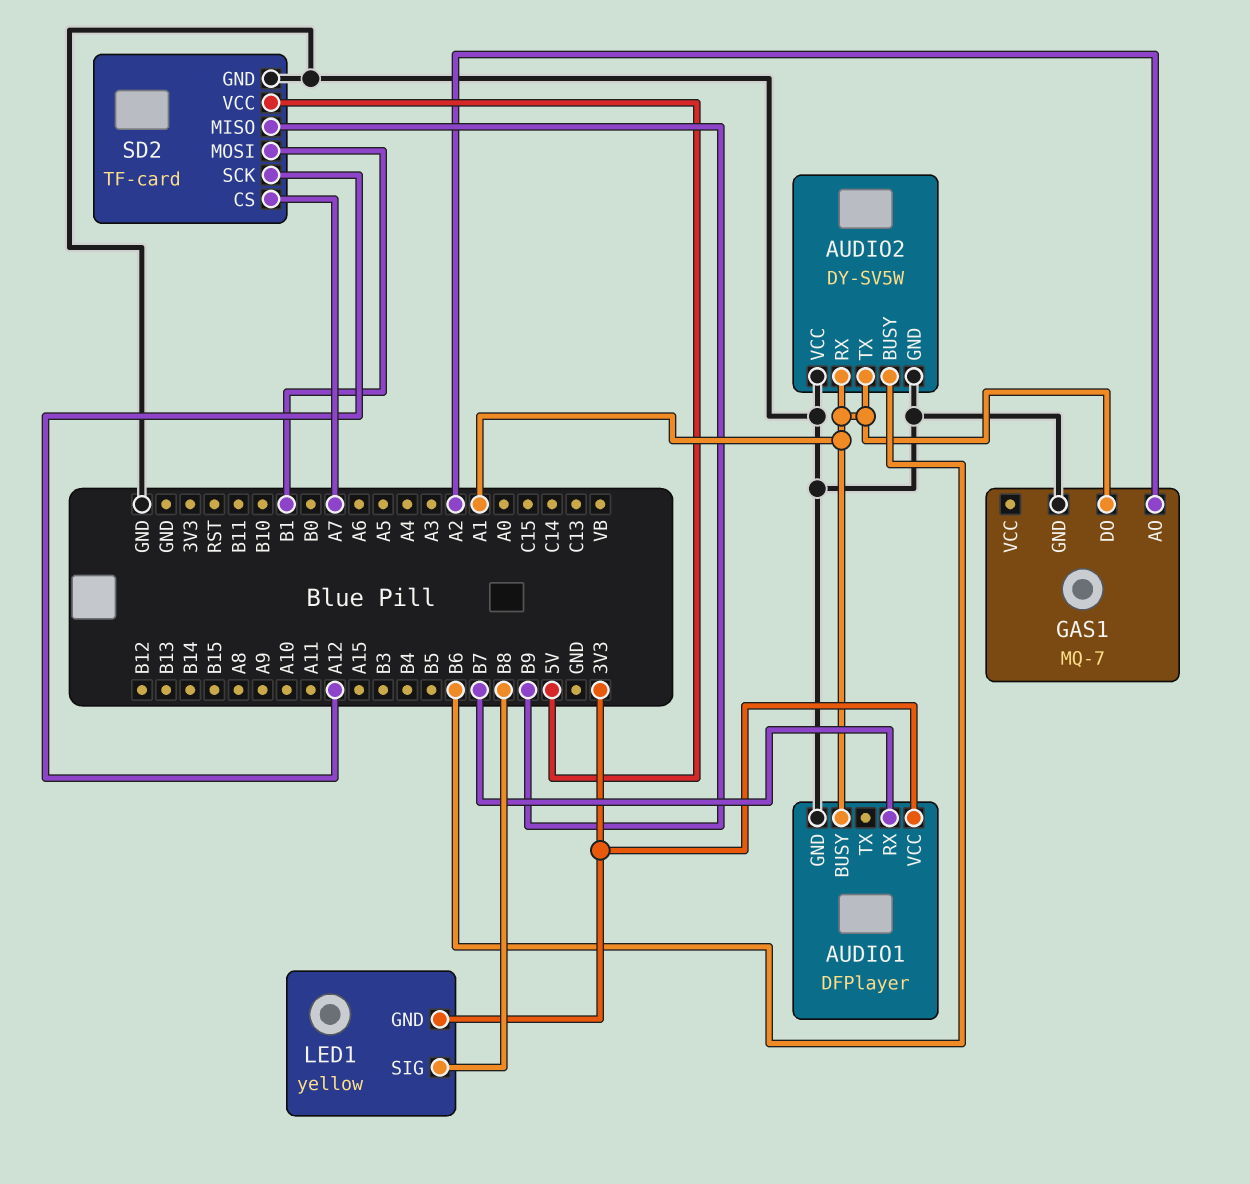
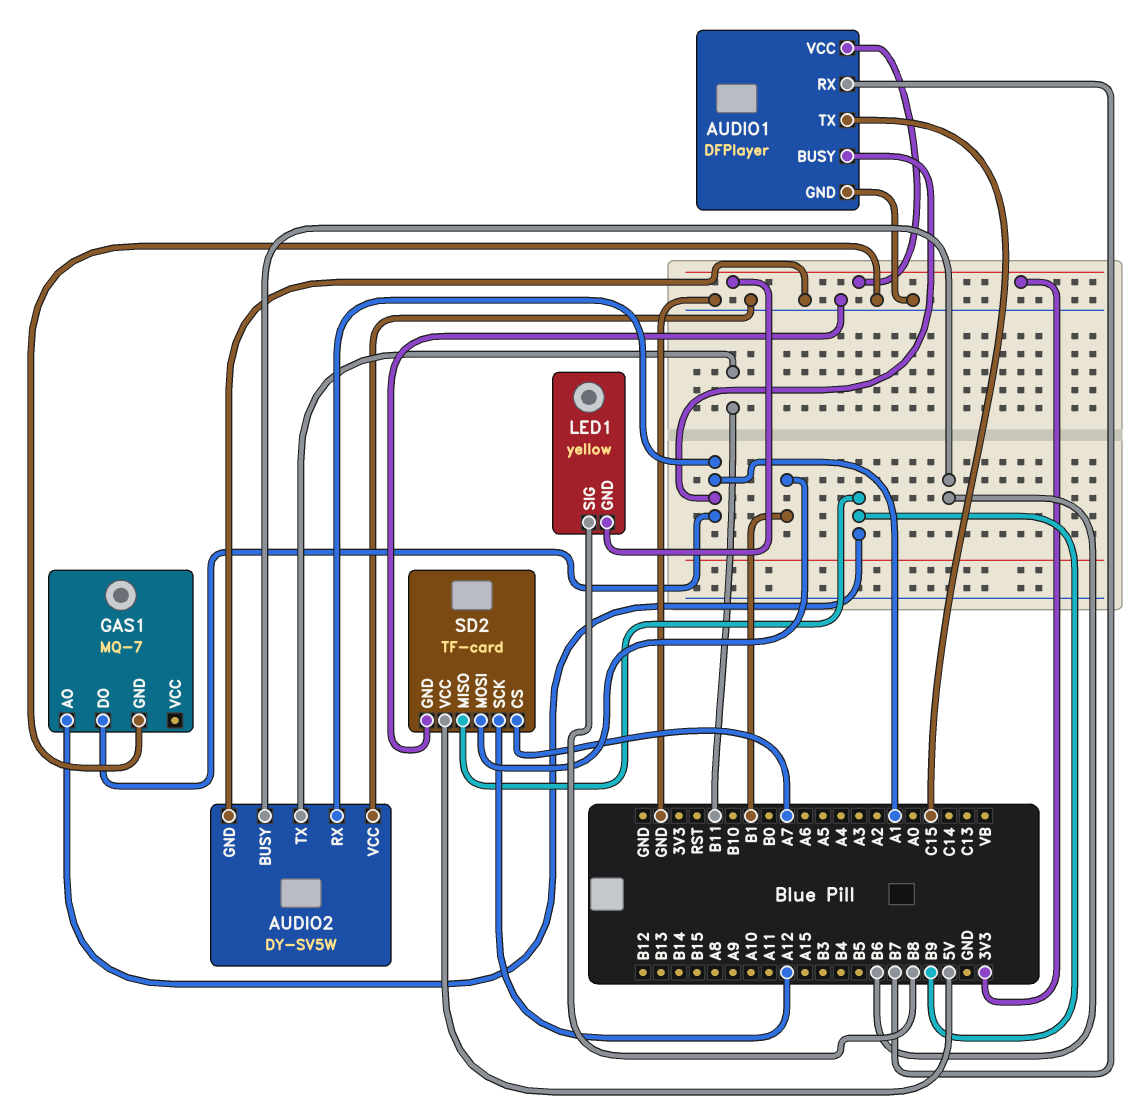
AUDIO1 pin TX: none -> C15
AUDIO2 pin TX: A1 -> B11
GAS1 pin AO: A2 -> B9

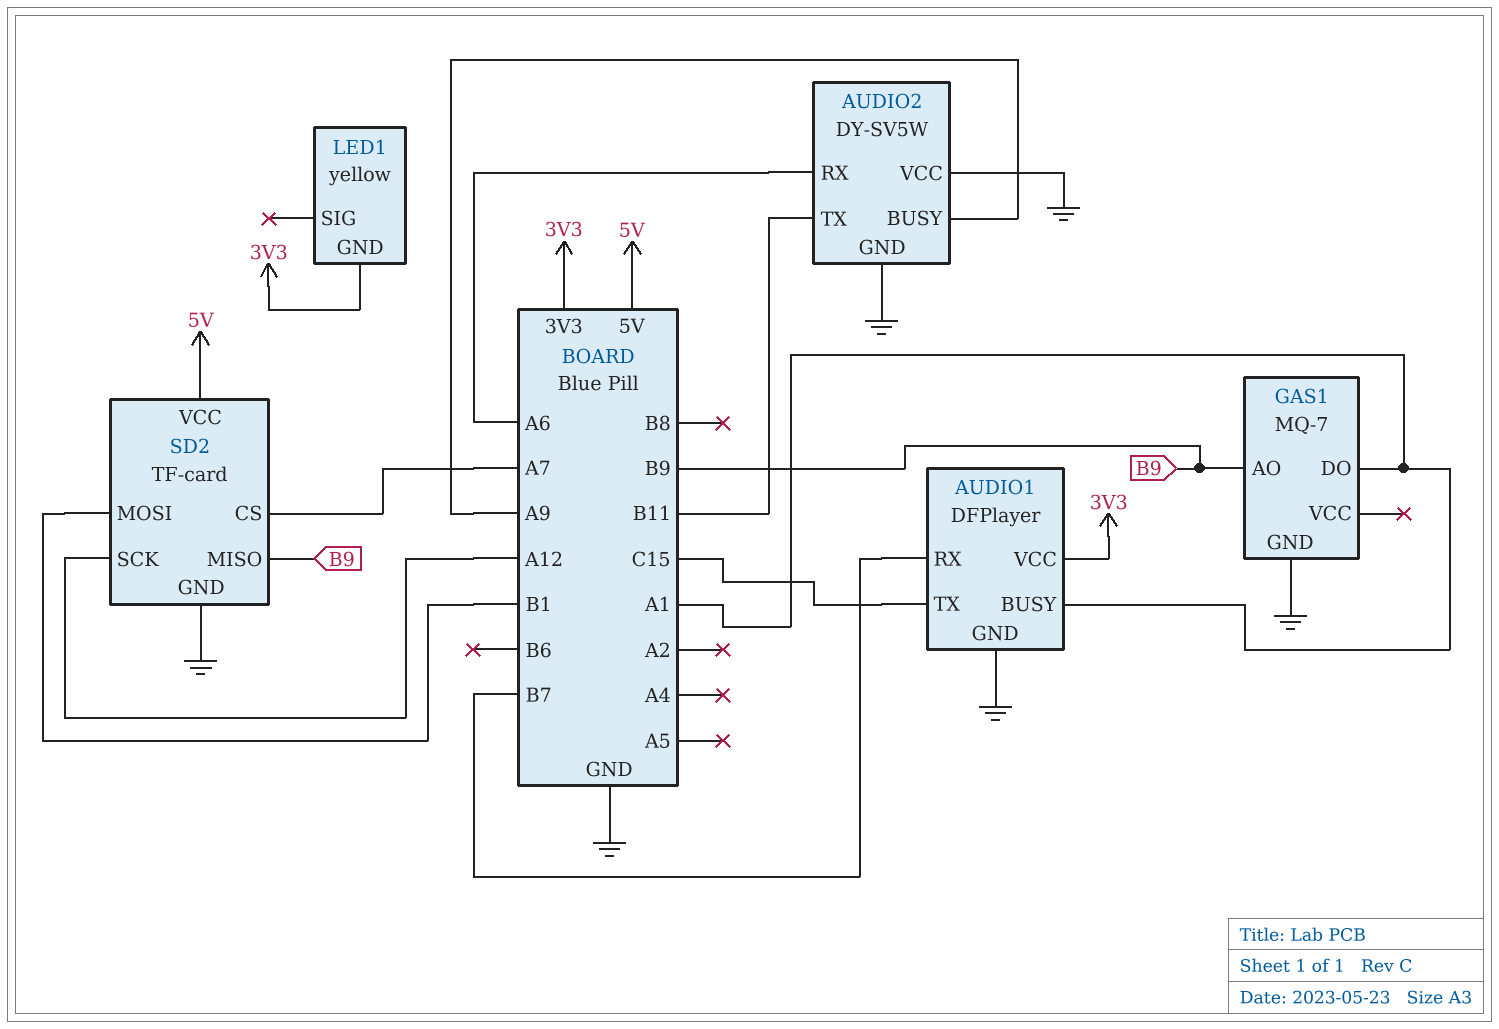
AUDIO2 pin BUSY: B6 -> A9
AUDIO2 pin RX: A1 -> A6
LED1 pin SIG: B8 -> none

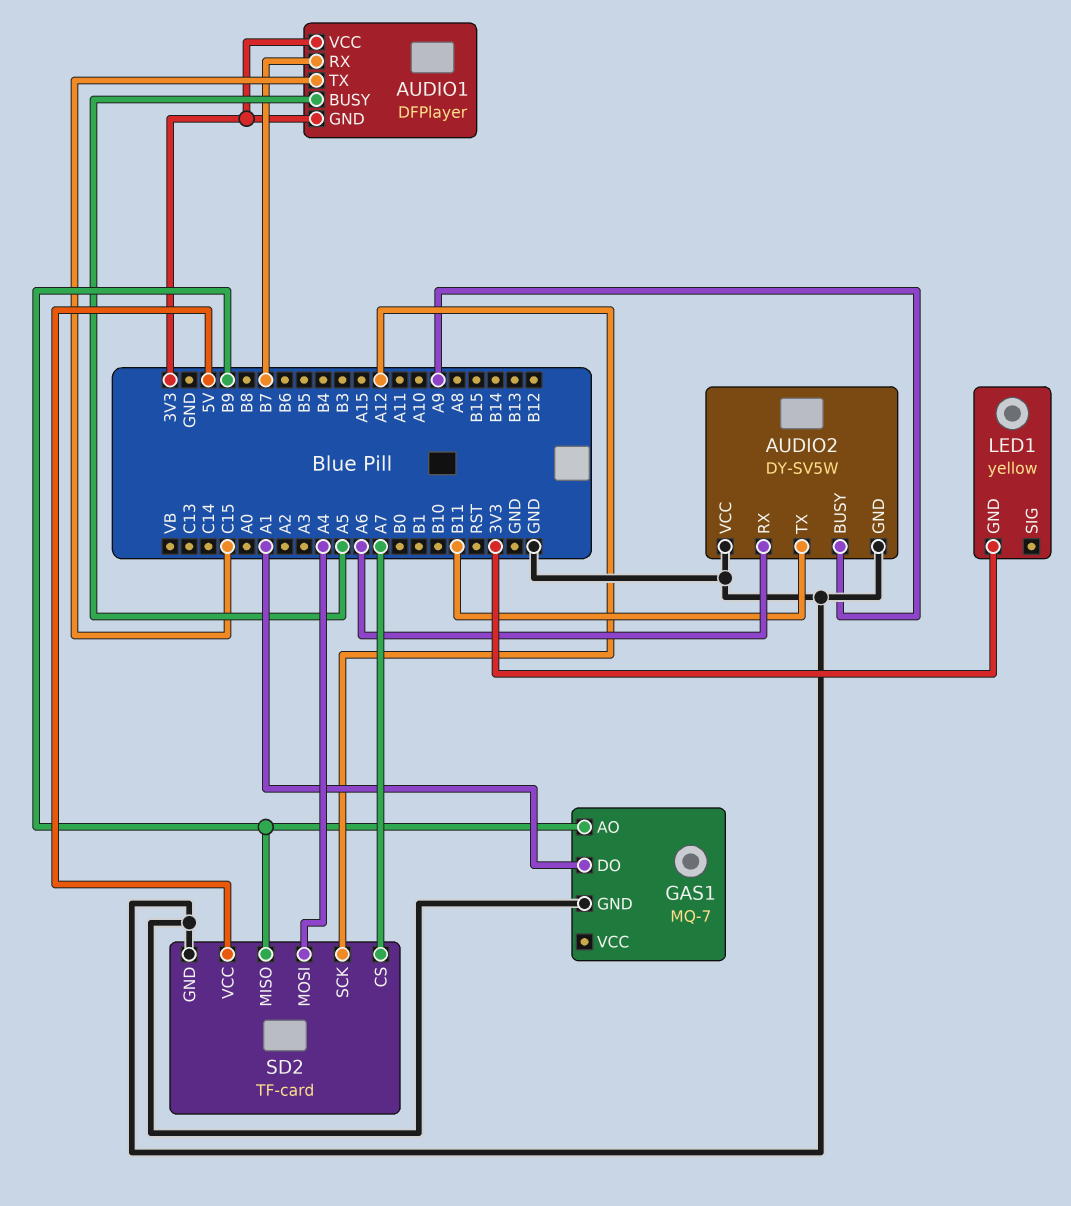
AUDIO1 pin BUSY: A1 -> A5
AUDIO1 pin GND: GND -> 3V3
SD2 pin MOSI: B1 -> A4

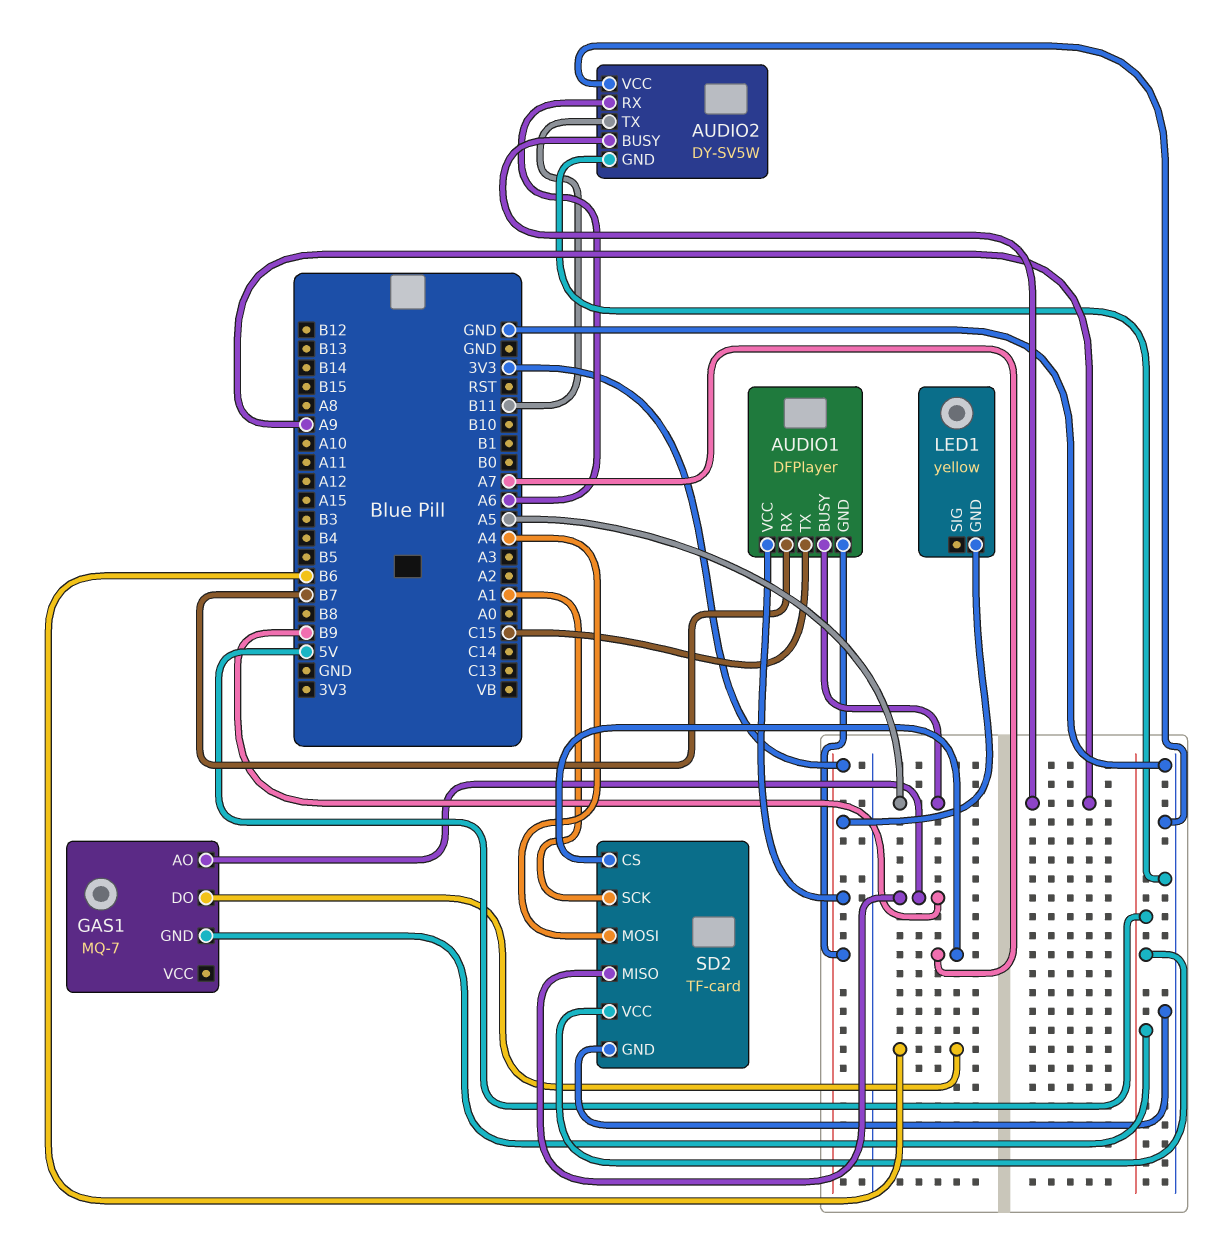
GAS1 pin DO: A1 -> B6
GAS1 pin GND: GND -> 5V
SD2 pin SCK: A12 -> A1

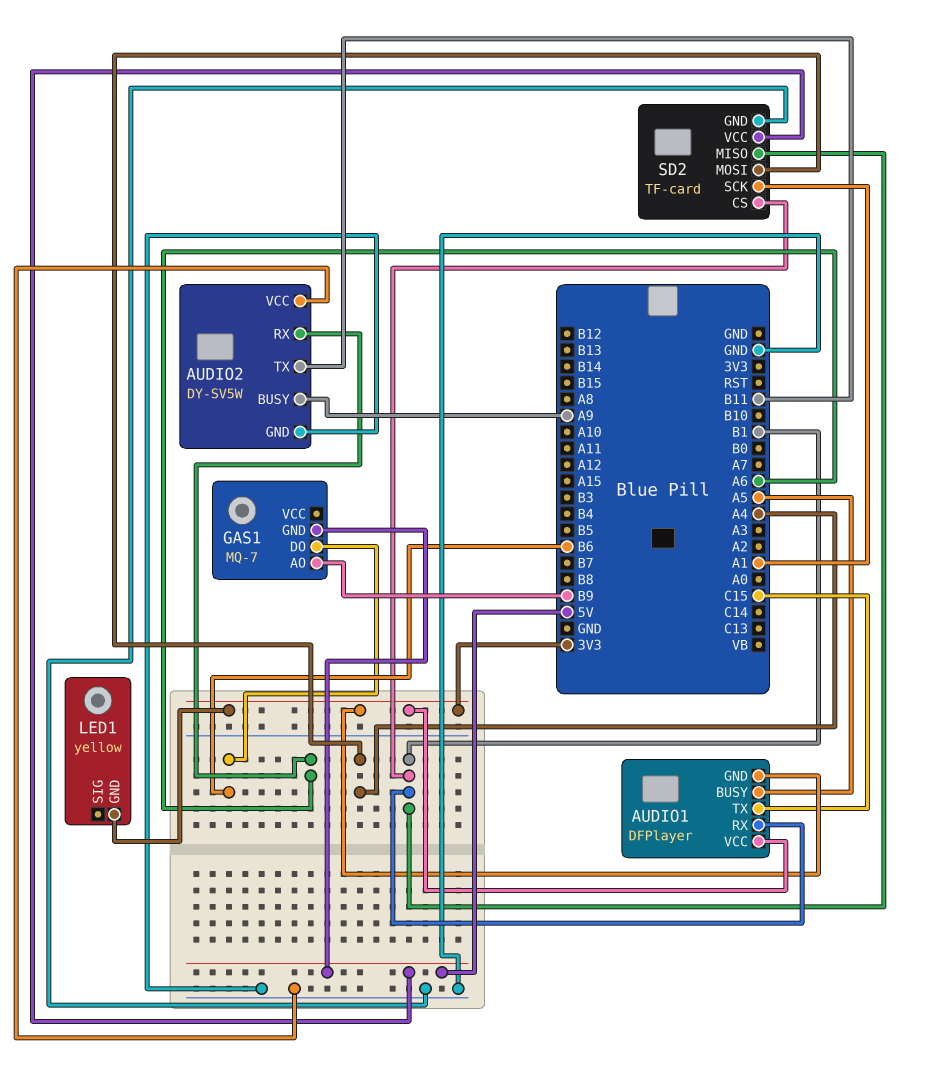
AUDIO1 pin RX: B7 -> B1
SD2 pin CS: A7 -> B1
SD2 pin MISO: B9 -> B1

